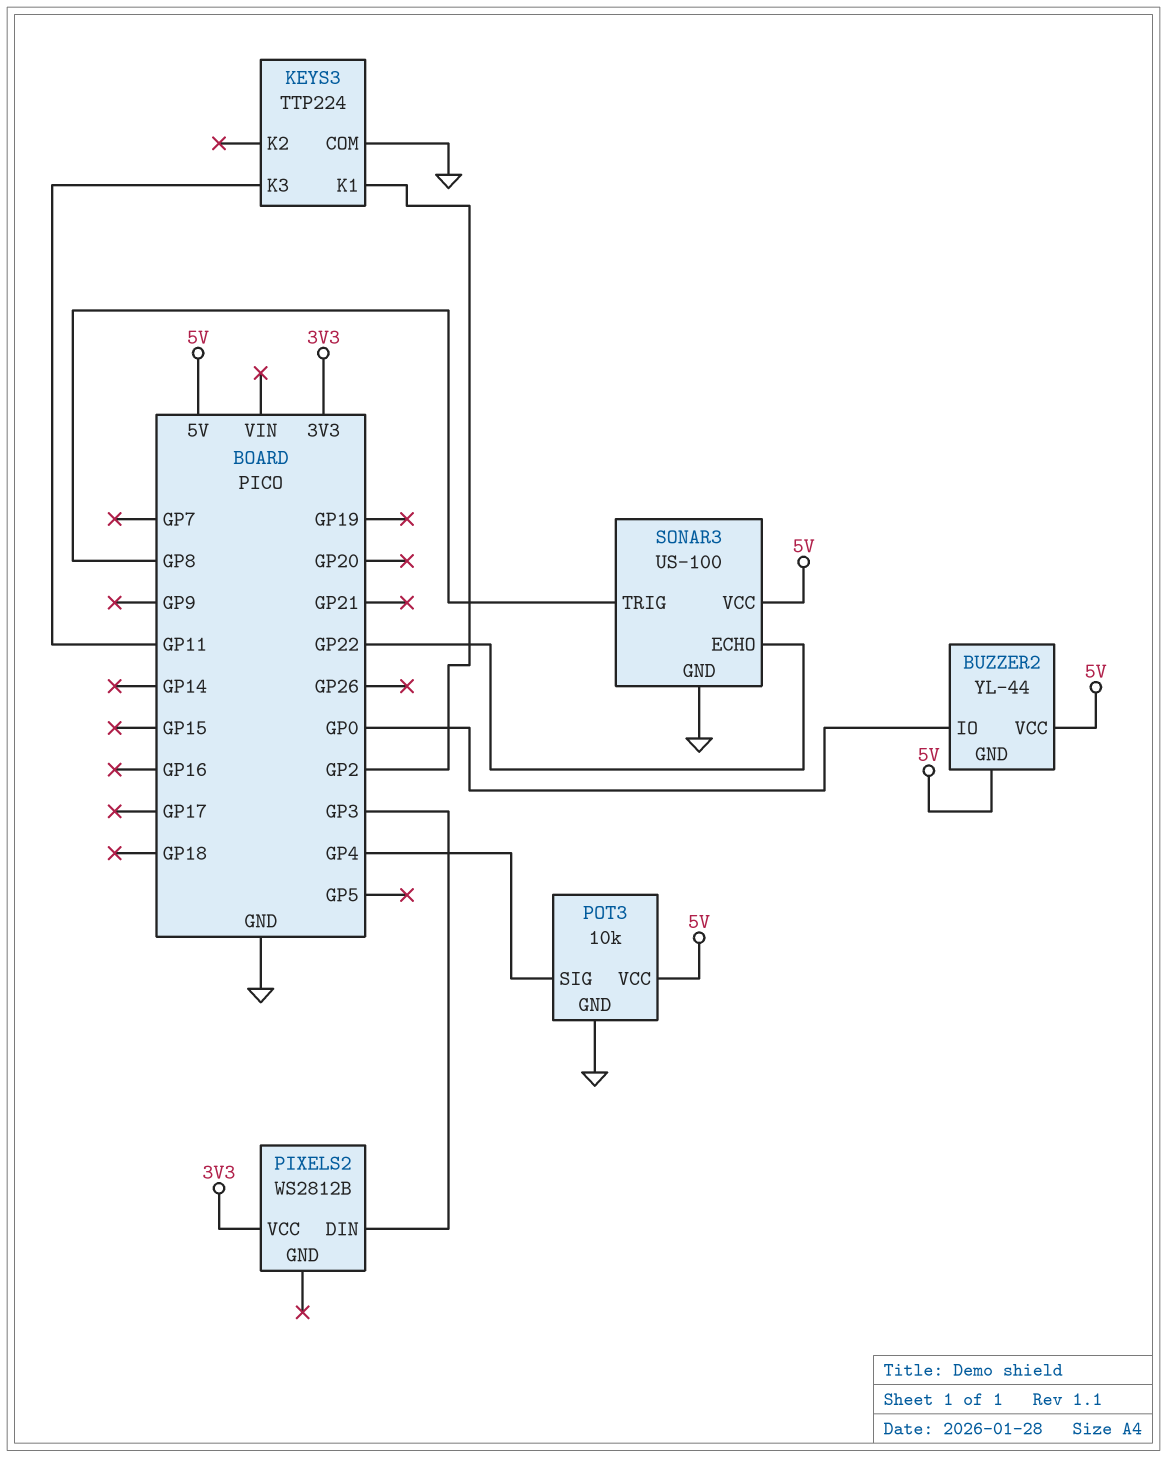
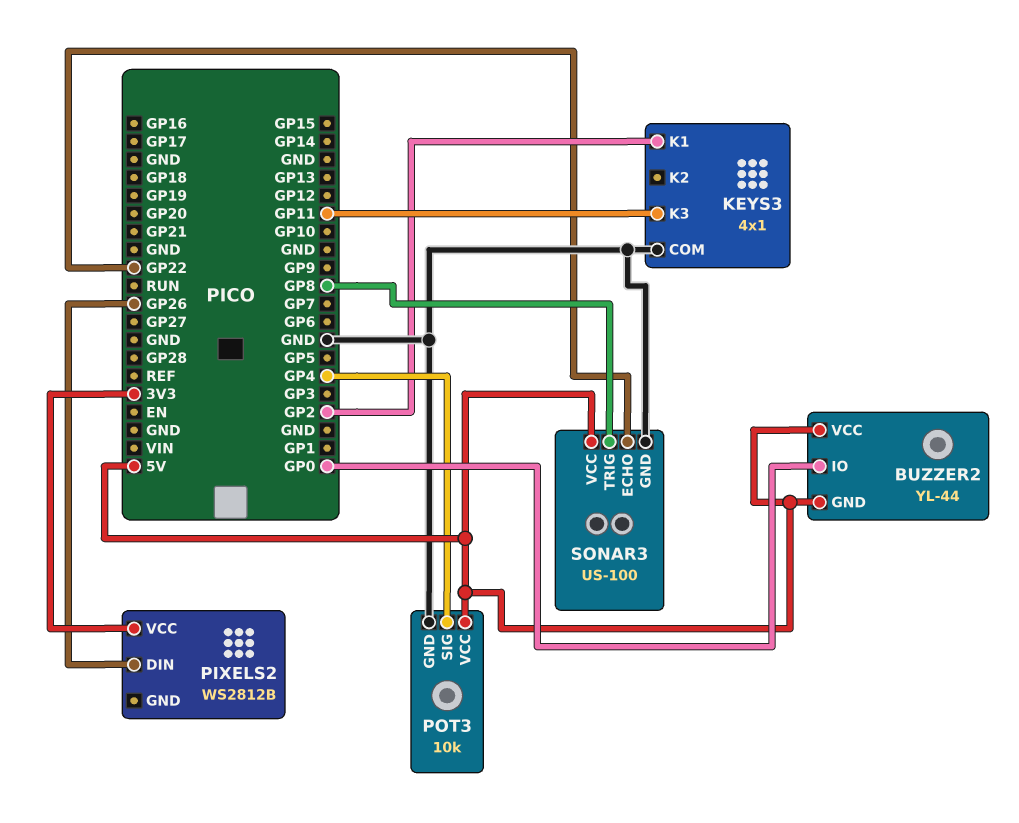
KEYS3: TTP224 -> 4x1
PIXELS2 pin DIN: GP3 -> GP26

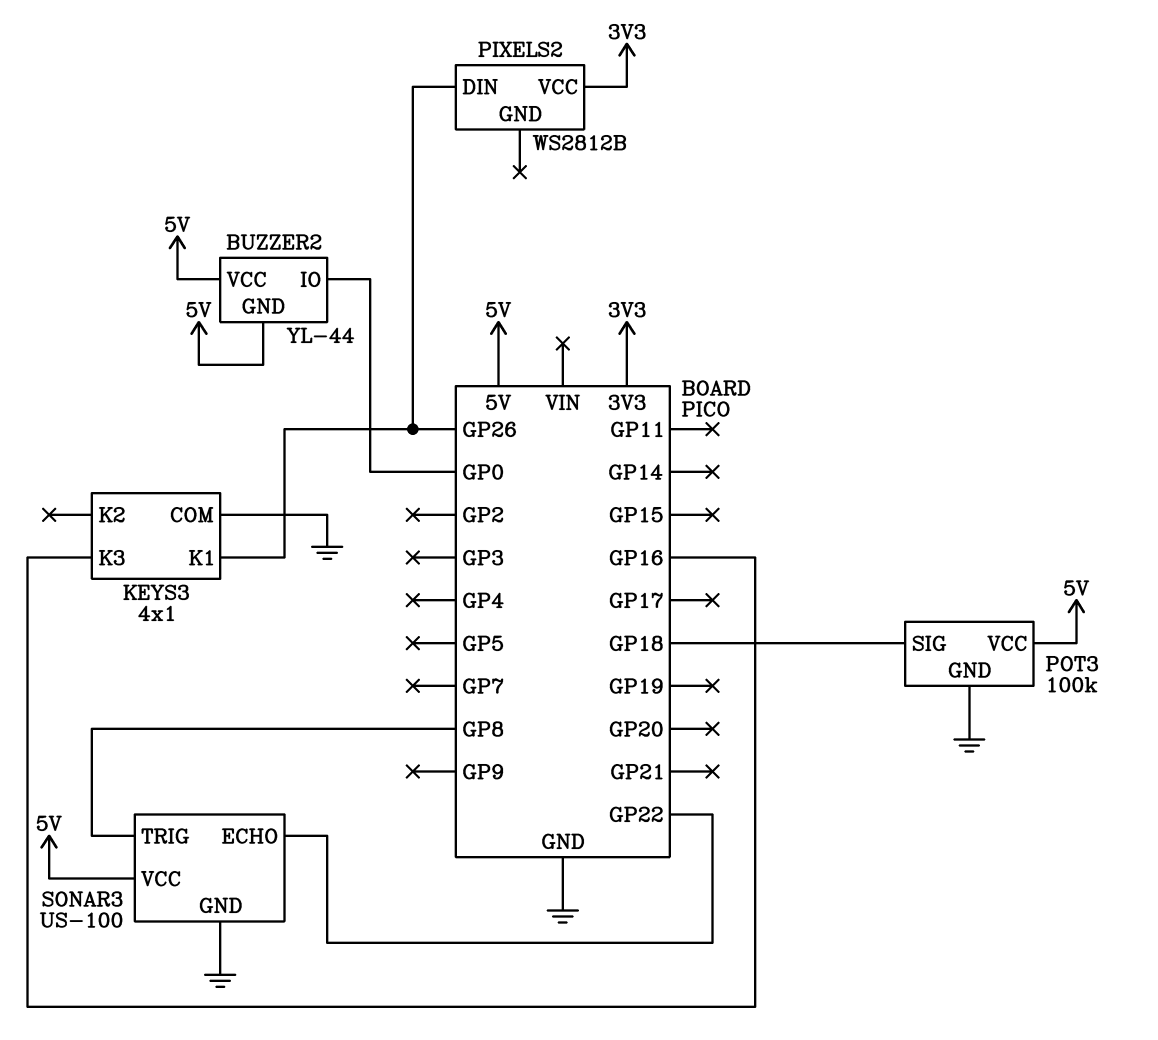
KEYS3 pin K1: GP2 -> GP26
KEYS3 pin K3: GP11 -> GP16
POT3: 10k -> 100k
POT3 pin SIG: GP4 -> GP18

